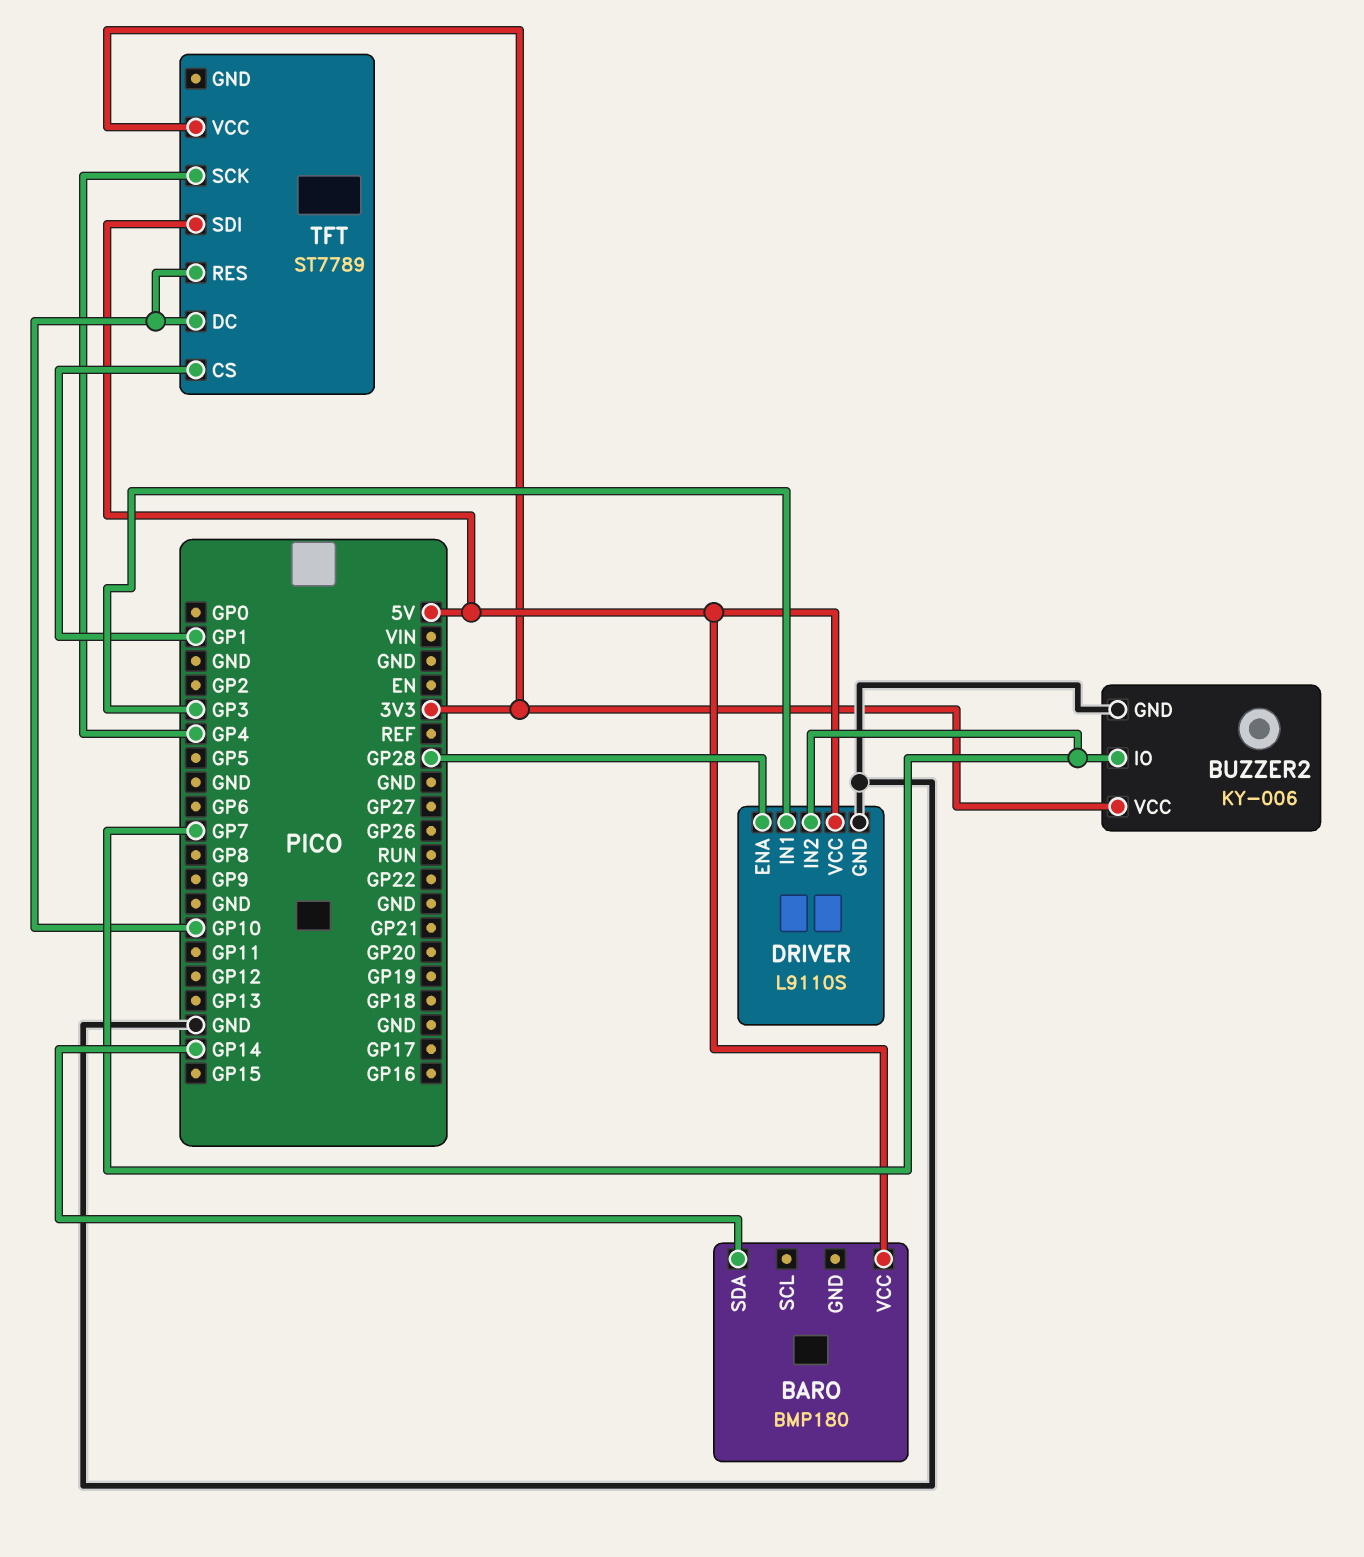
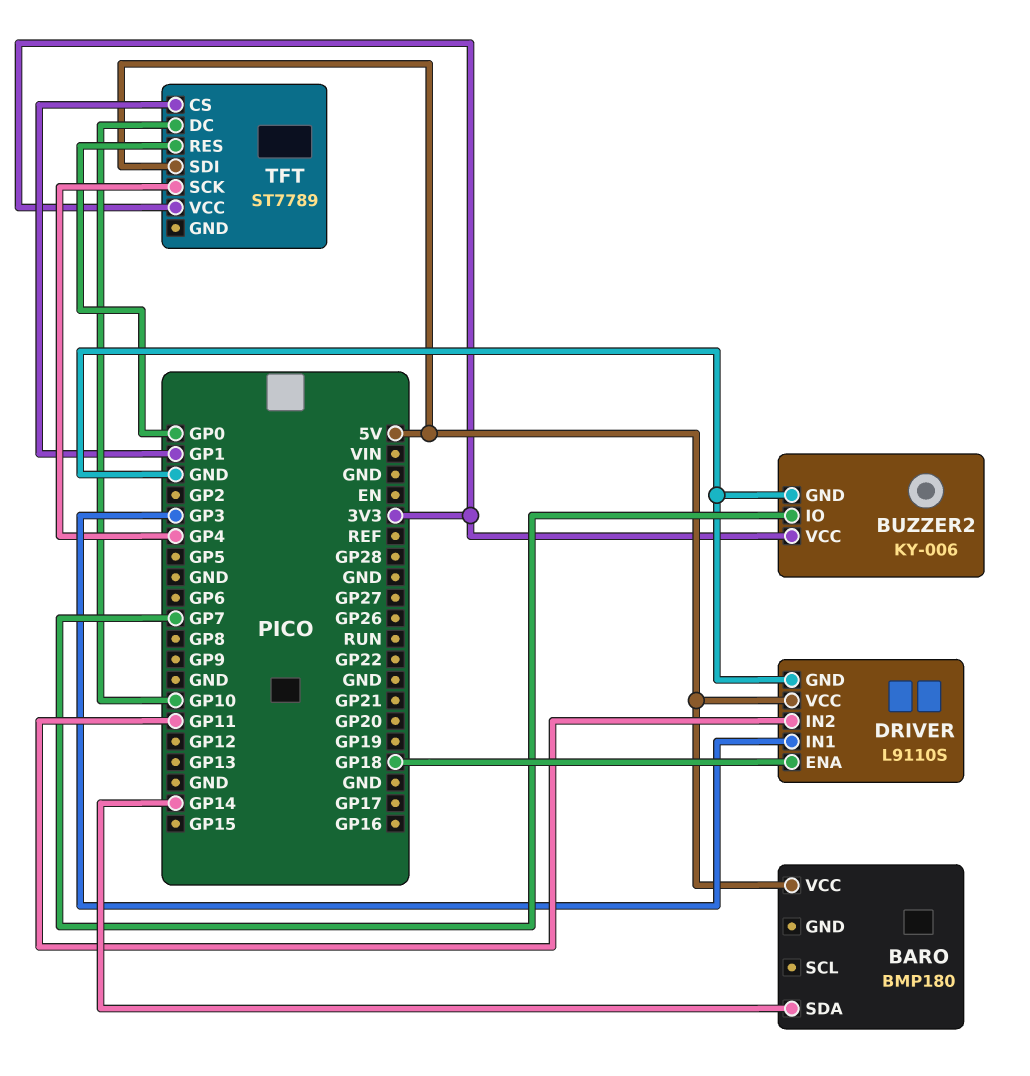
DRIVER pin ENA: GP28 -> GP18
DRIVER pin IN2: GP7 -> GP11
TFT pin RES: GP10 -> GP0

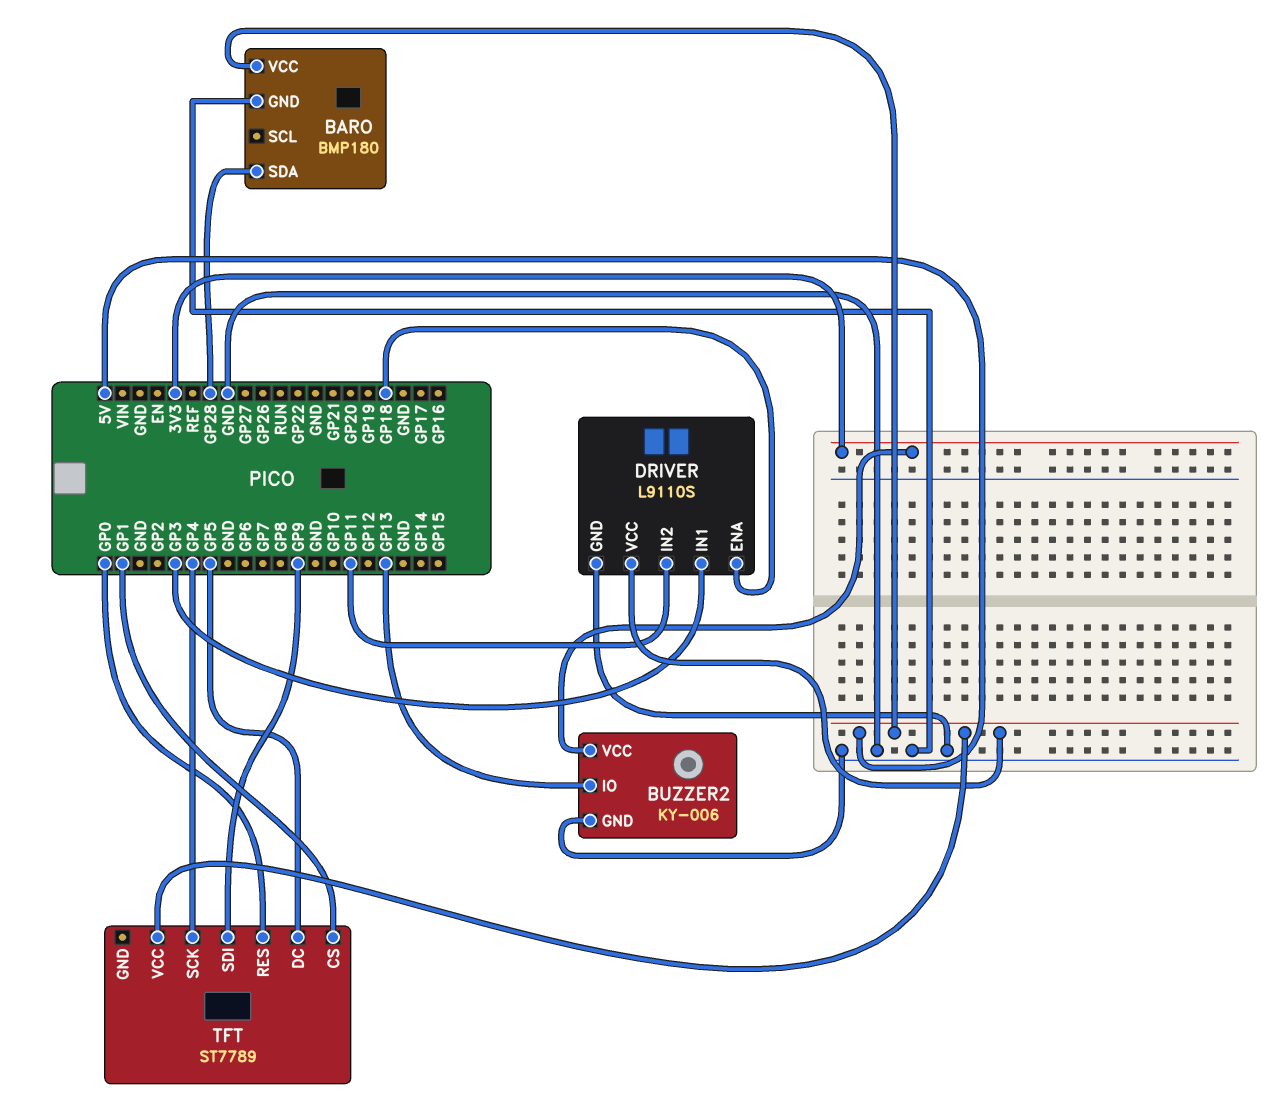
BARO pin GND: none -> GND
BARO pin SDA: GP14 -> GP28
BUZZER2 pin IO: GP7 -> GP13
TFT pin DC: GP10 -> GP5
TFT pin SDI: 5V -> GP9
TFT pin VCC: 3V3 -> 5V

